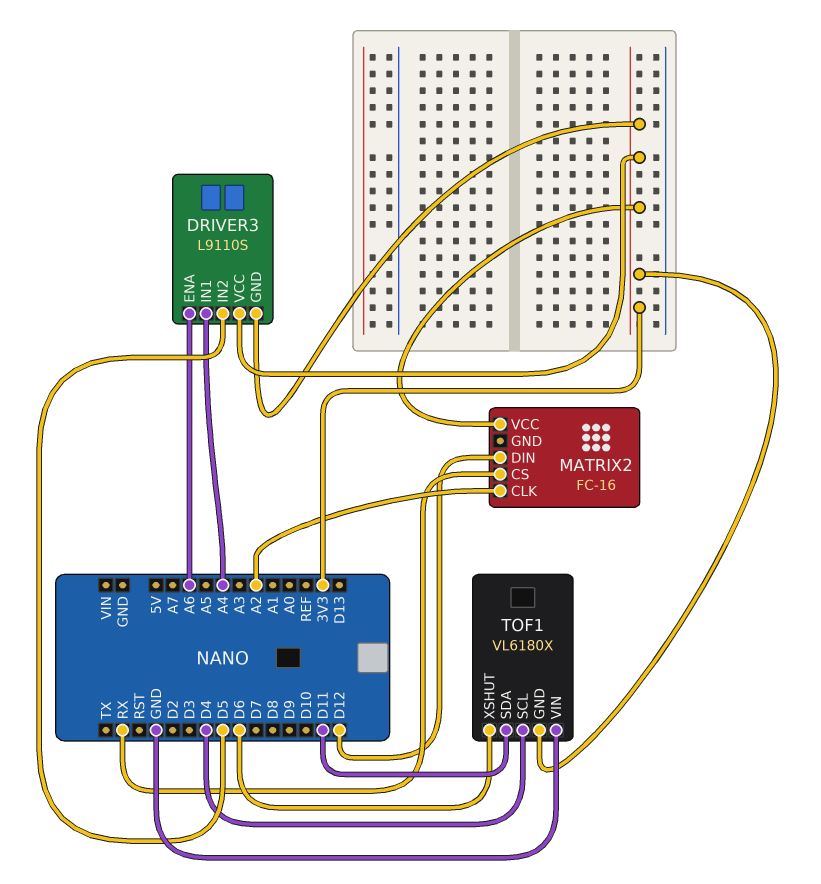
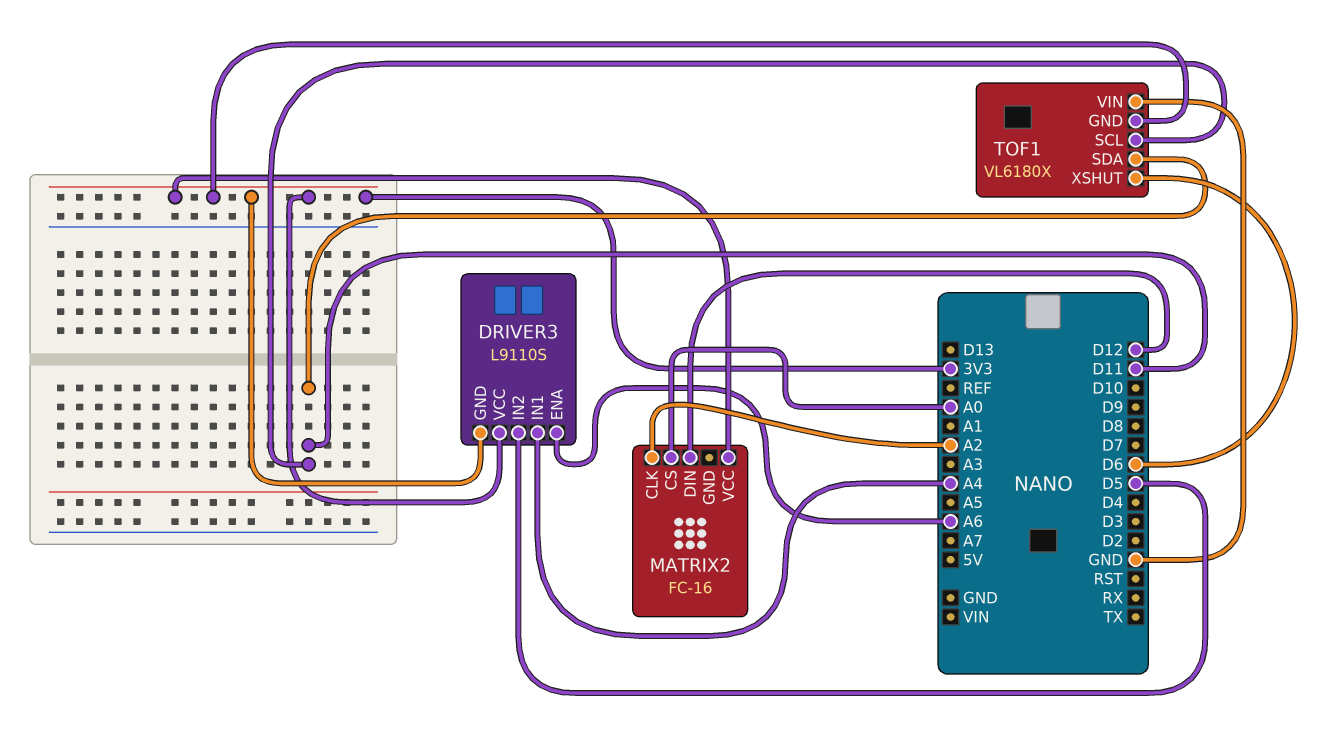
MATRIX2 pin CS: RX -> A0
TOF1 pin SCL: D4 -> D11

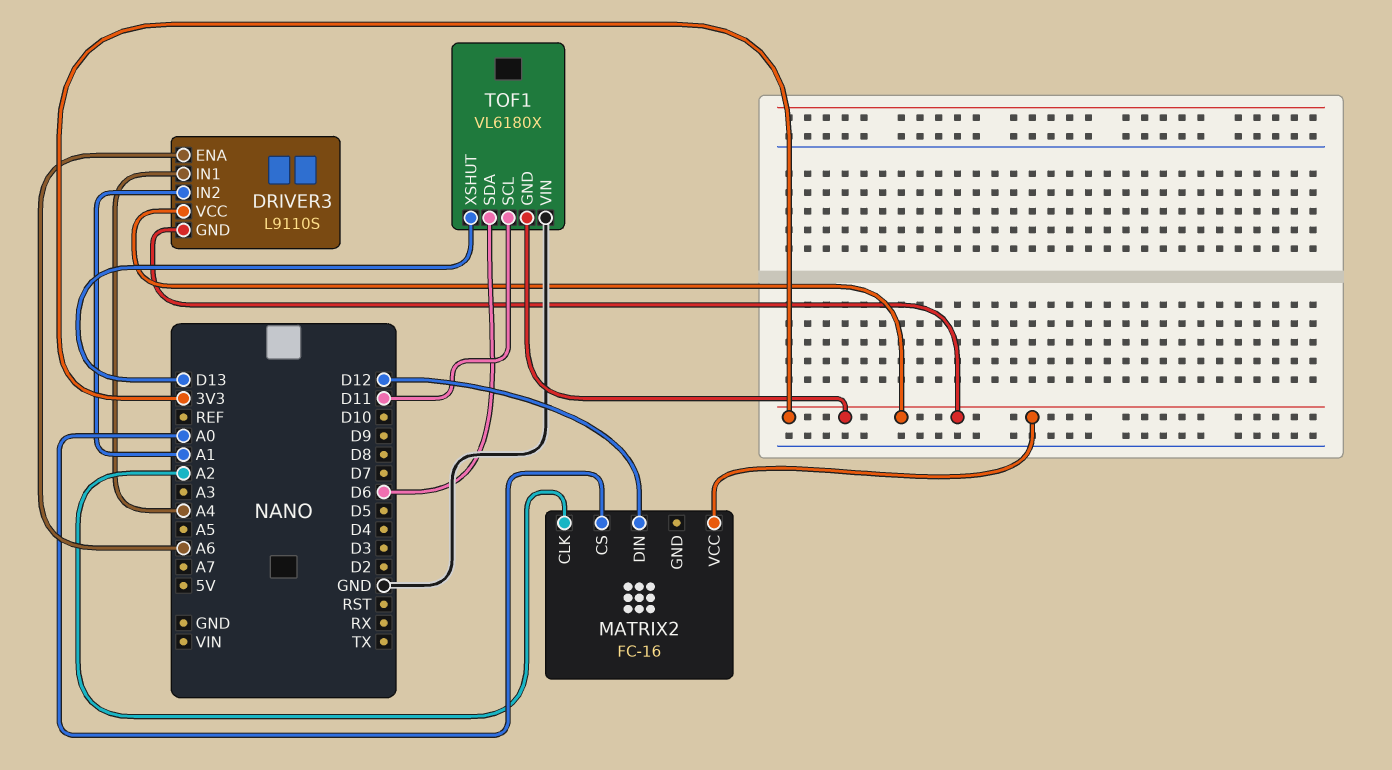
DRIVER3 pin IN2: D5 -> A1
TOF1 pin SDA: D11 -> D6
TOF1 pin XSHUT: D6 -> D13

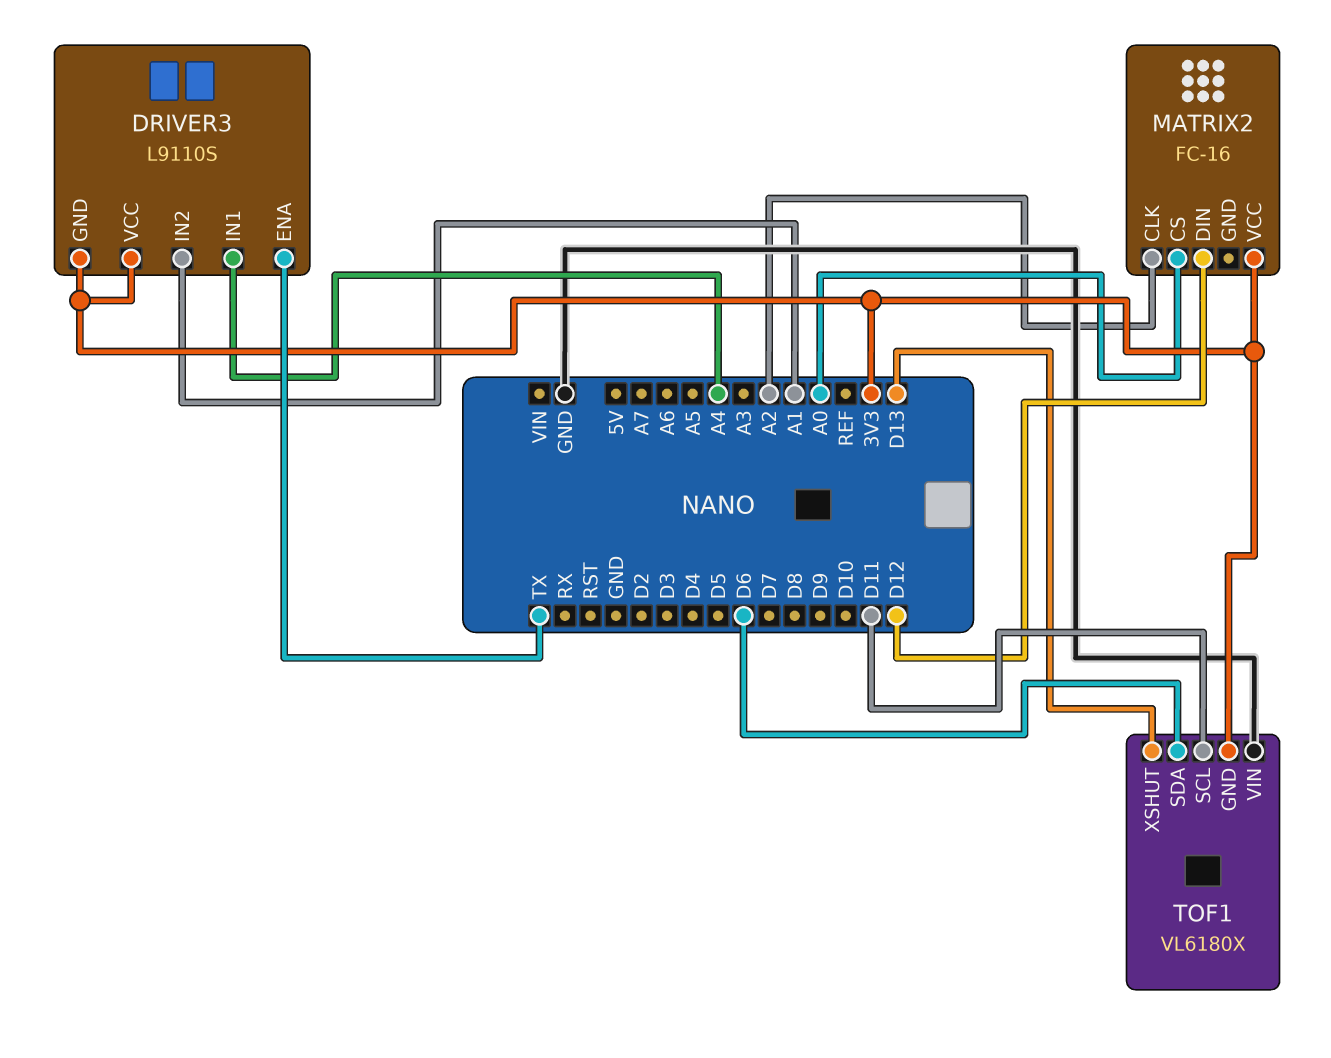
DRIVER3 pin ENA: A6 -> TX

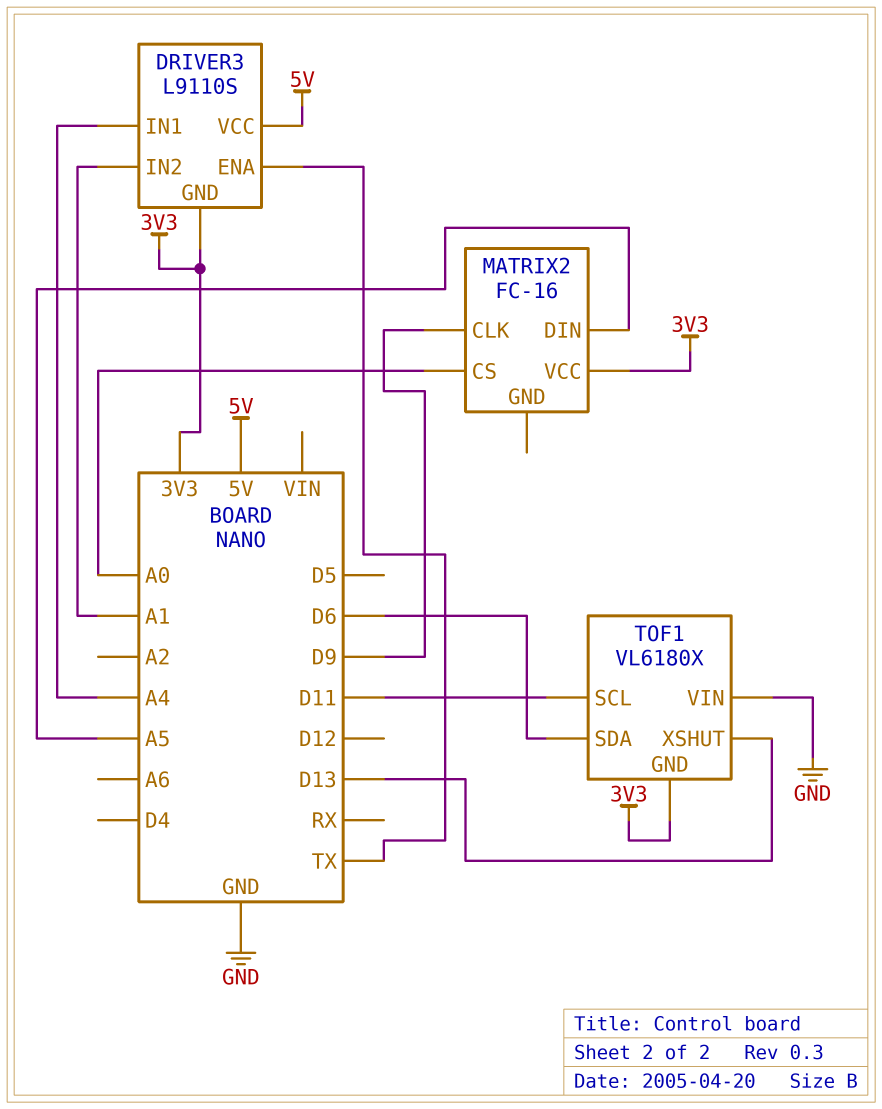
DRIVER3 pin VCC: 3V3 -> 5V
MATRIX2 pin CLK: A2 -> D9
MATRIX2 pin DIN: D12 -> A5

